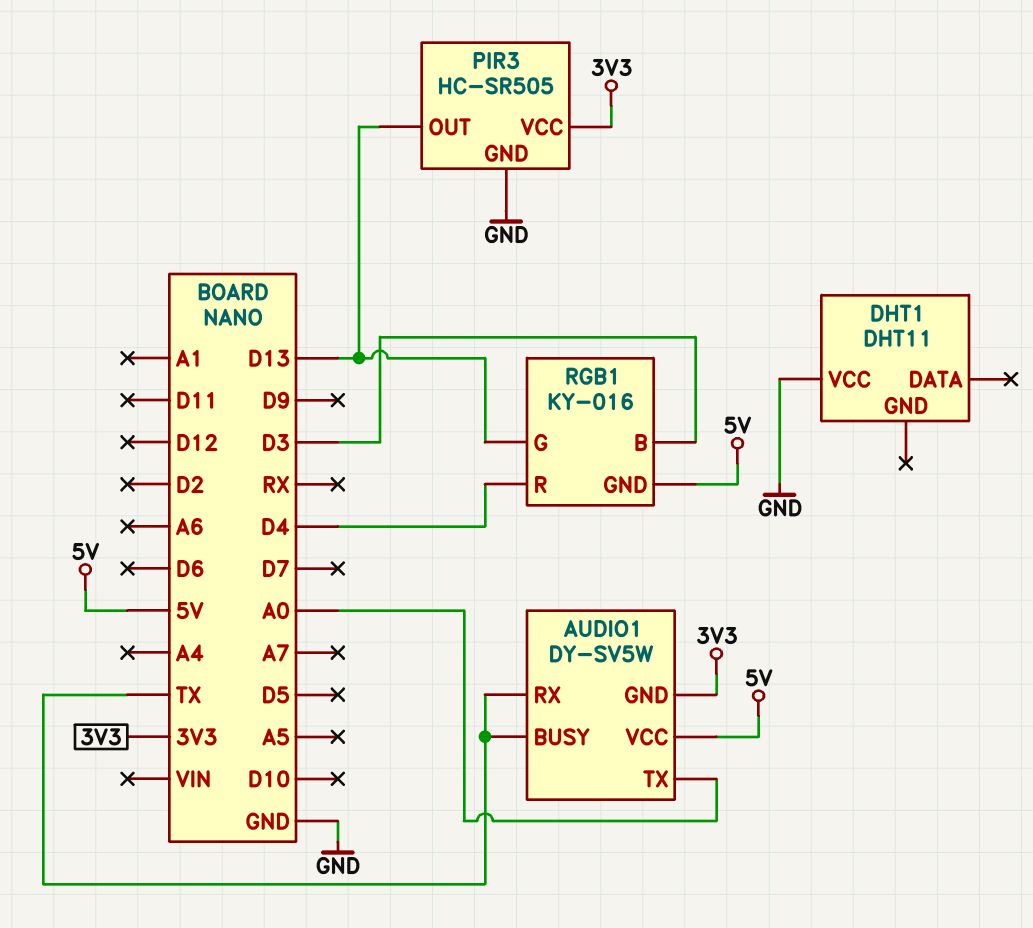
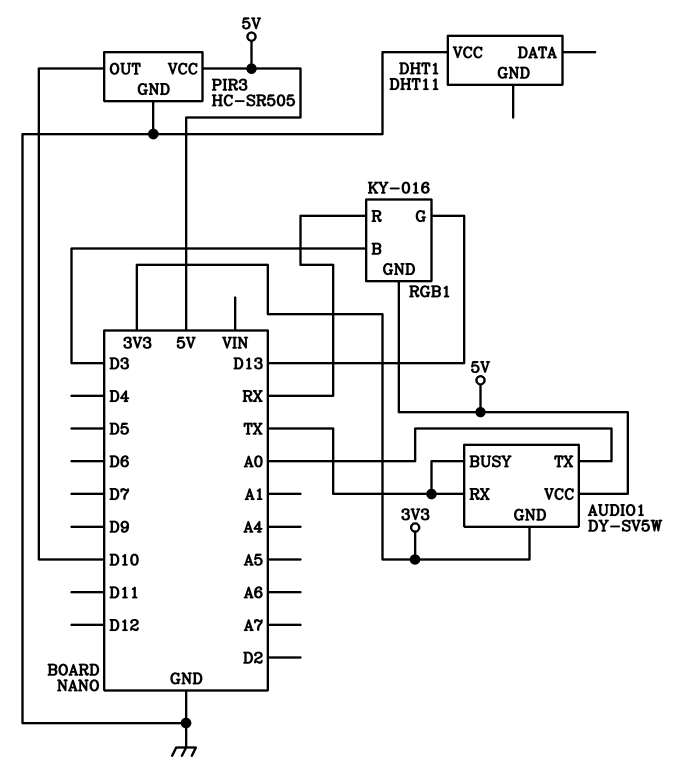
PIR3 pin OUT: D13 -> D10
PIR3 pin VCC: 3V3 -> 5V
RGB1 pin R: D4 -> RX

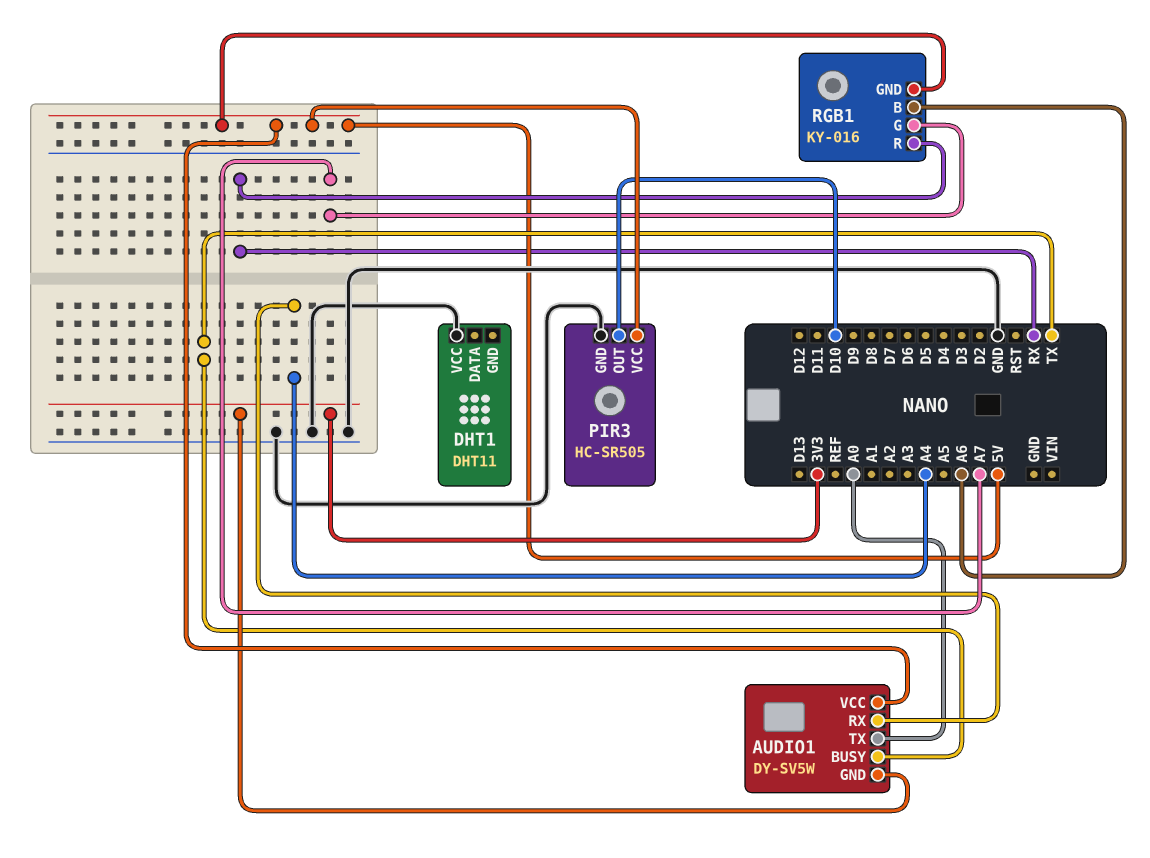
AUDIO1 pin RX: TX -> A4
RGB1 pin B: D3 -> A6
RGB1 pin G: D13 -> A7

